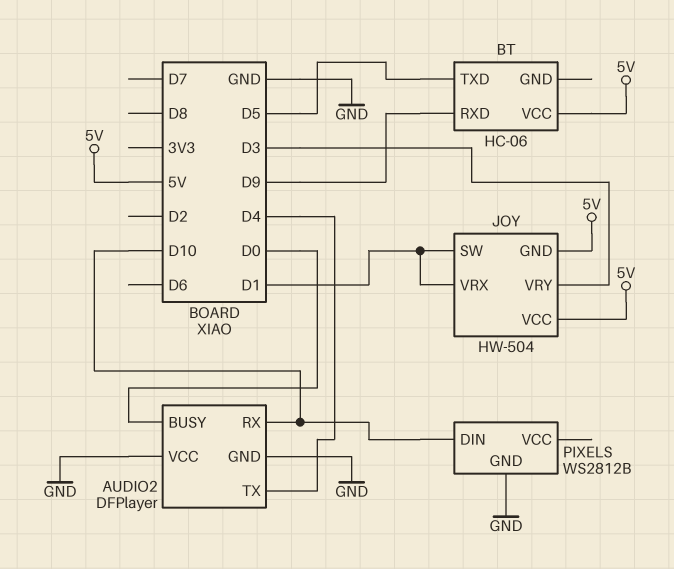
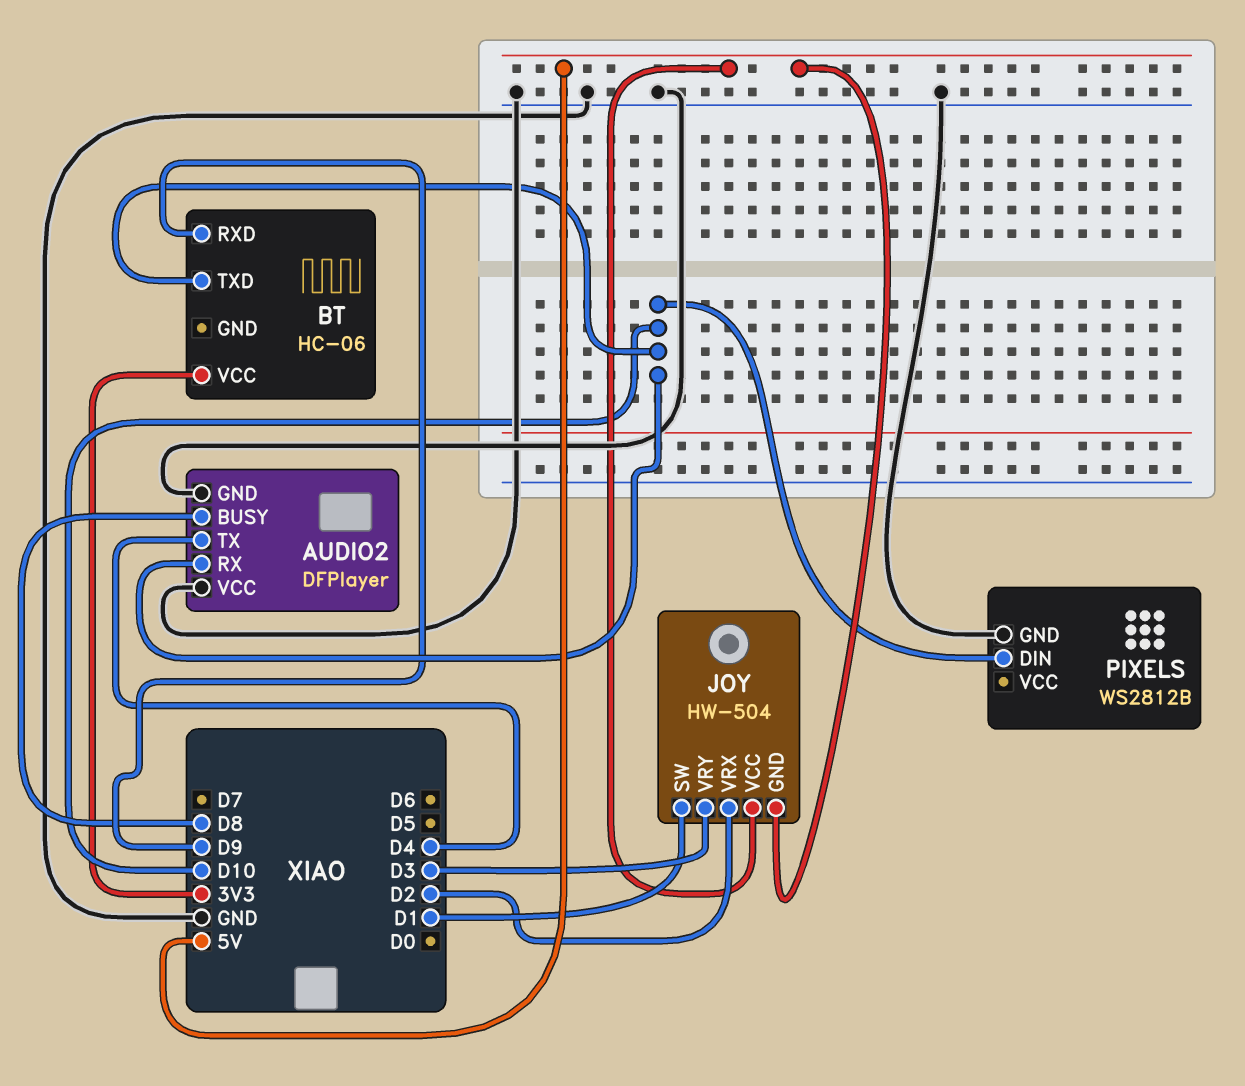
AUDIO2 pin BUSY: D0 -> D8
BT pin TXD: D5 -> D10
BT pin VCC: 5V -> 3V3
JOY pin VRX: D1 -> D2

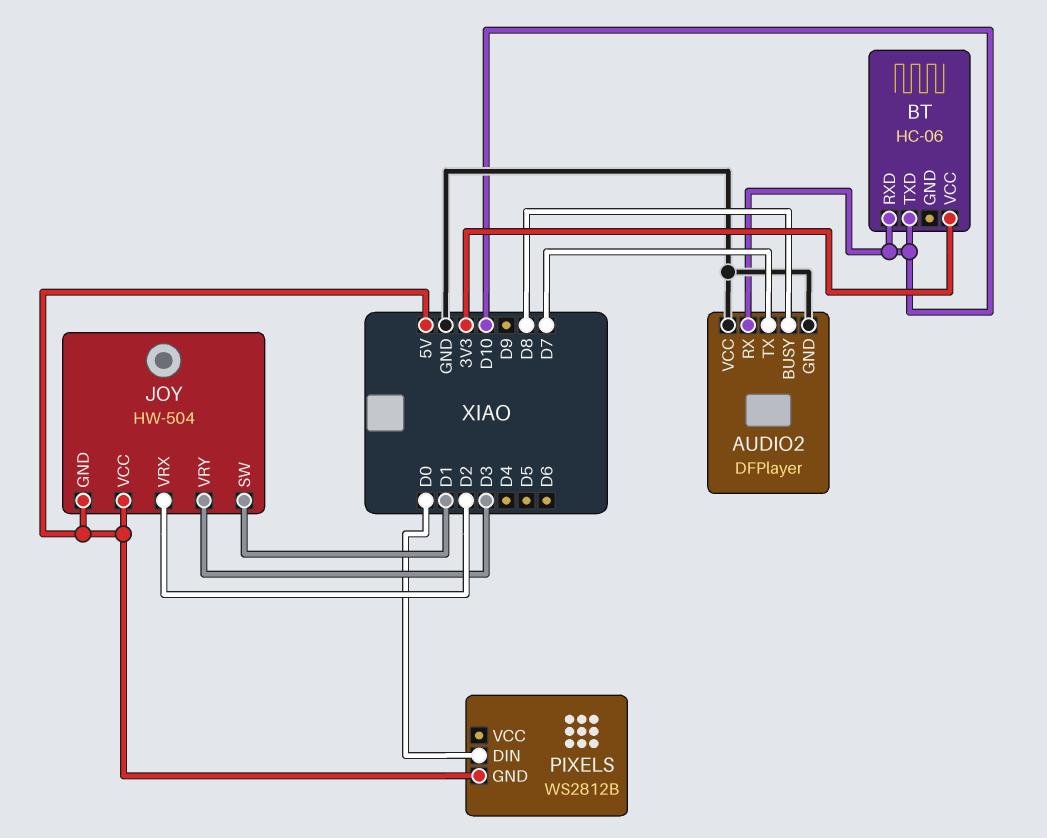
AUDIO2 pin TX: D4 -> D7
BT pin RXD: D9 -> D10
PIXELS pin DIN: D10 -> D0
PIXELS pin GND: GND -> 5V

